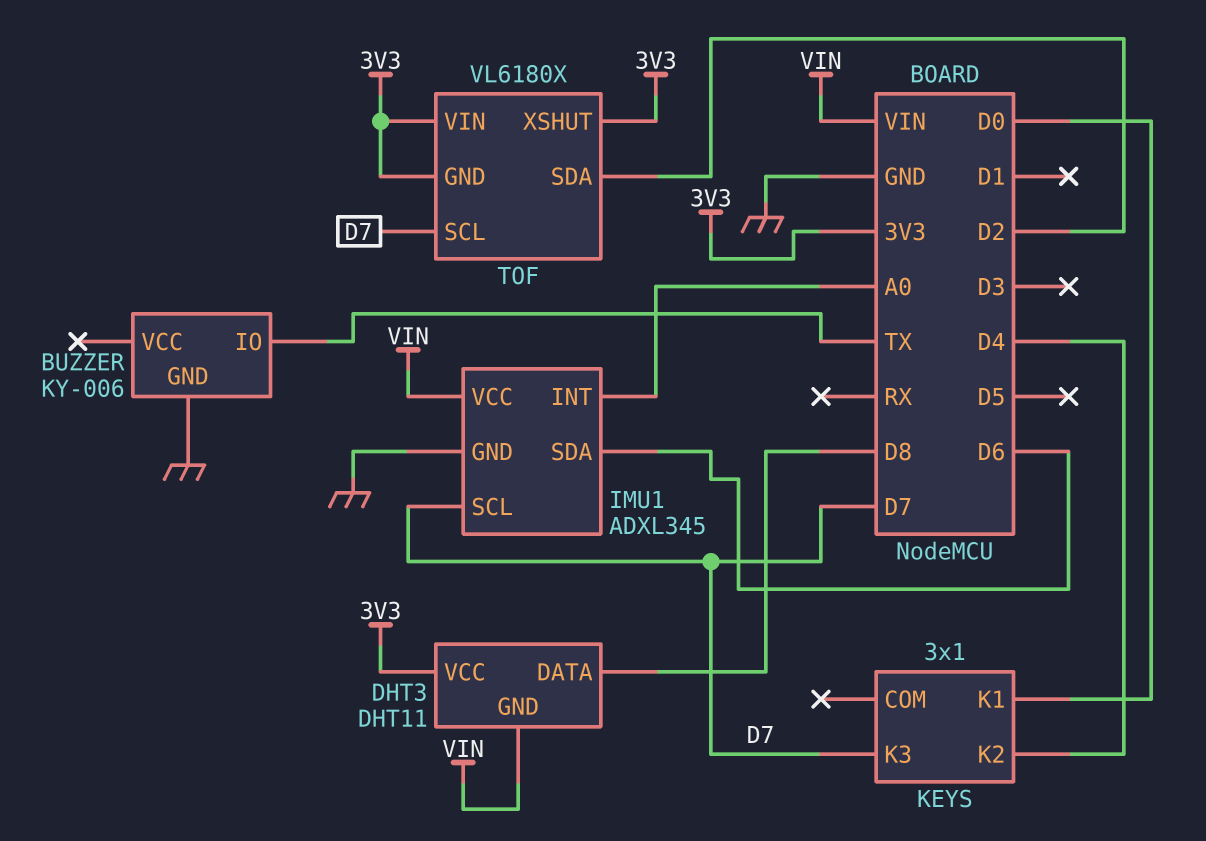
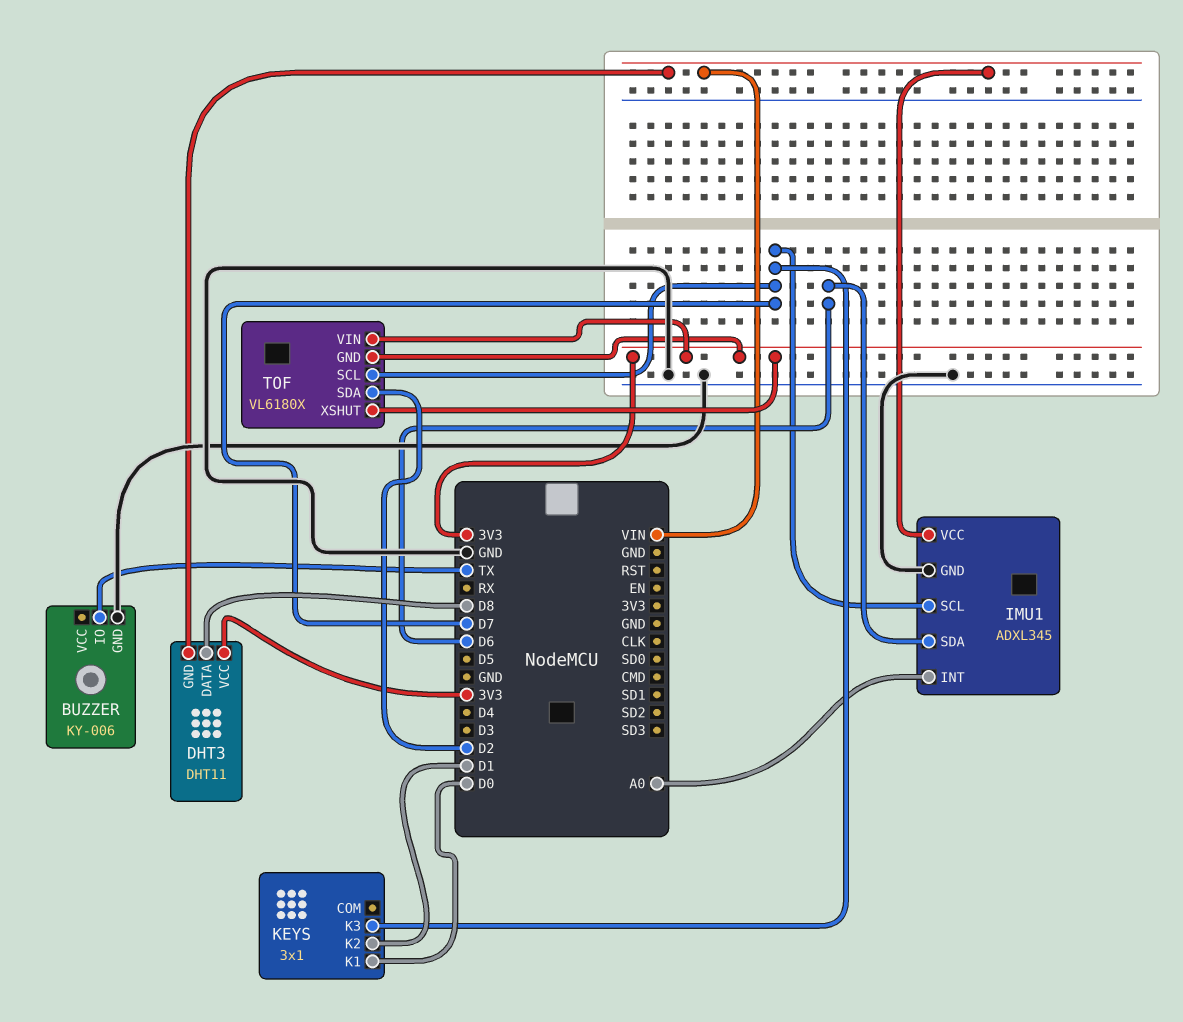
KEYS pin K2: D4 -> D1

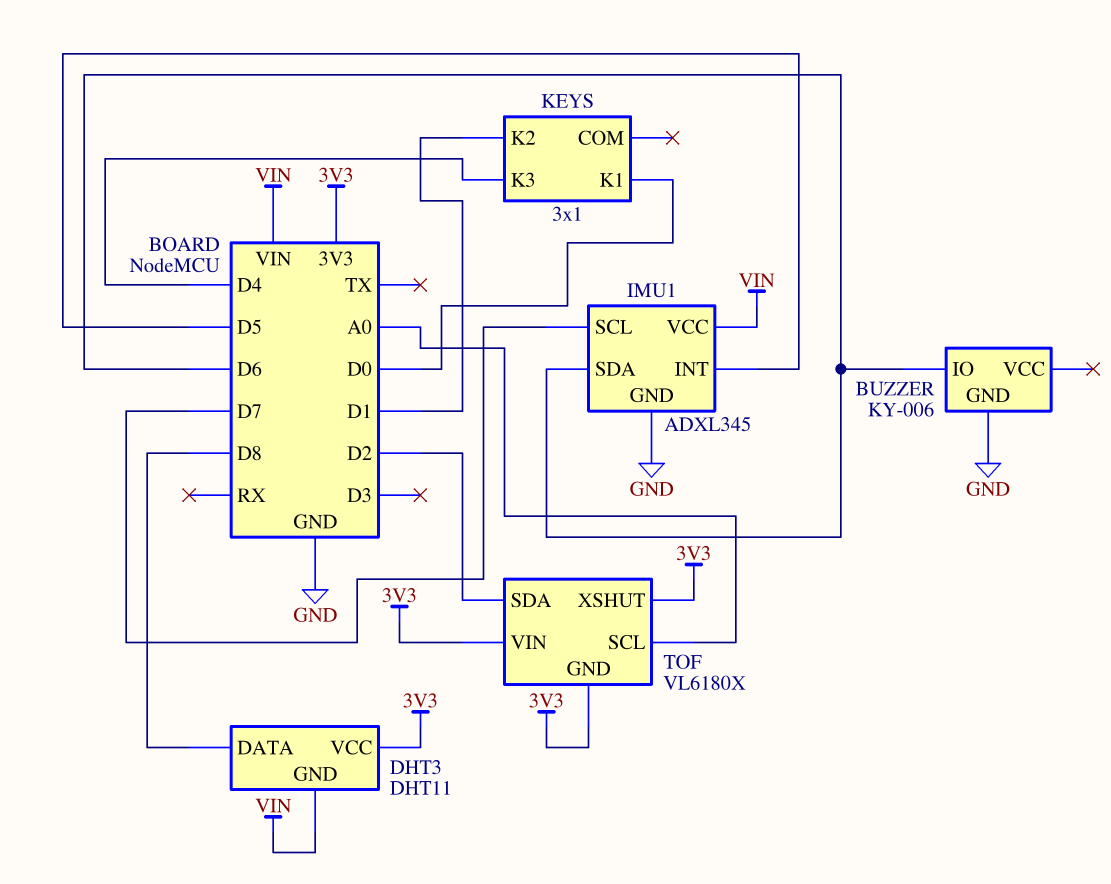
BUZZER pin IO: TX -> D6
IMU1 pin INT: A0 -> D5
KEYS pin K3: D7 -> D4
TOF pin SCL: D7 -> A0

